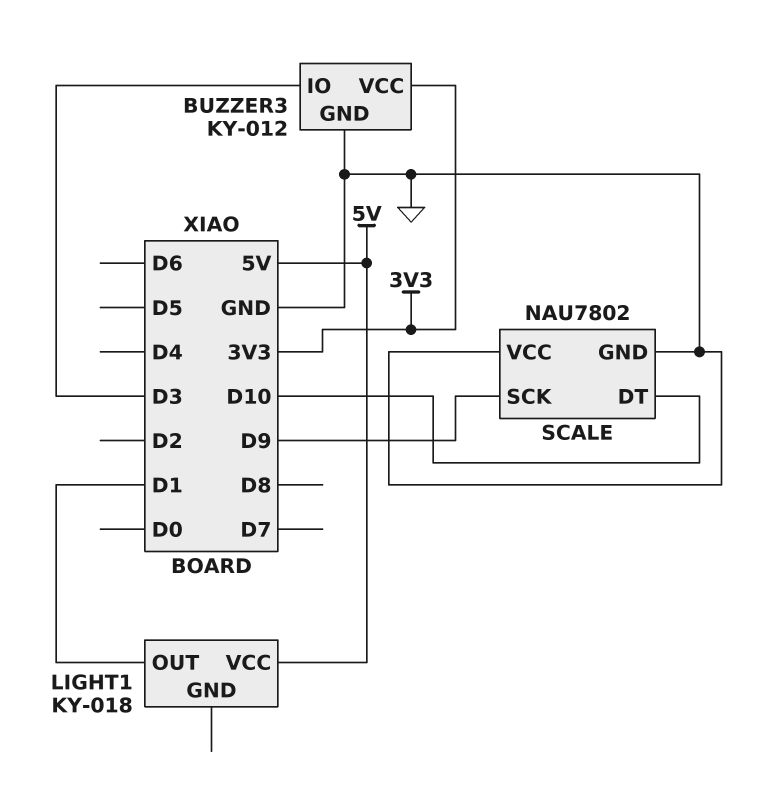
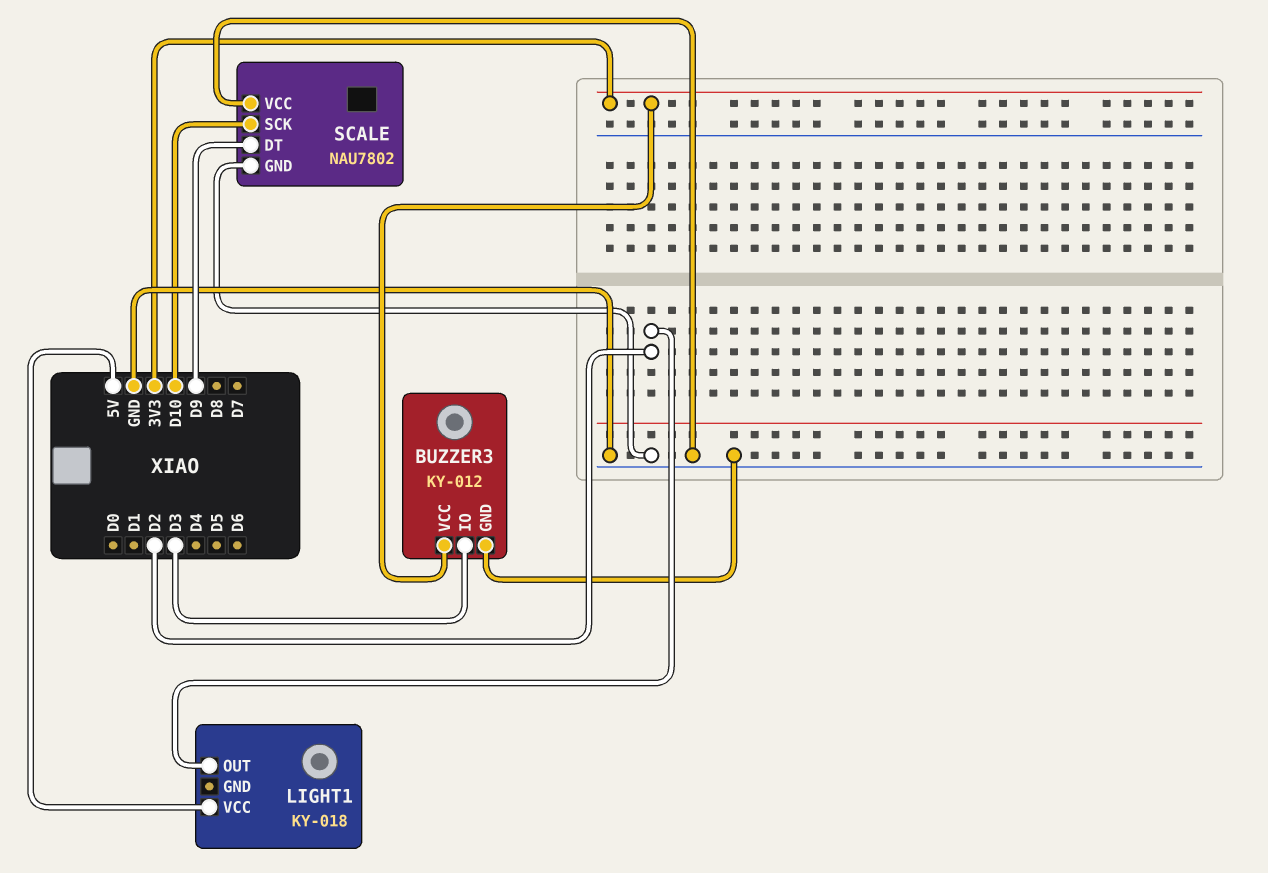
LIGHT1 pin OUT: D1 -> D2
SCALE pin DT: D10 -> D9
SCALE pin SCK: D9 -> D10

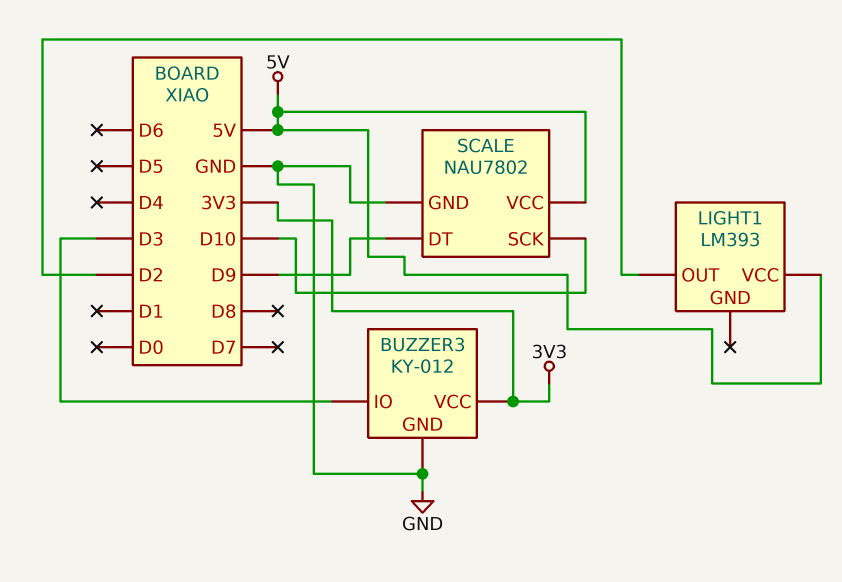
LIGHT1: KY-018 -> LM393
SCALE pin VCC: GND -> 5V

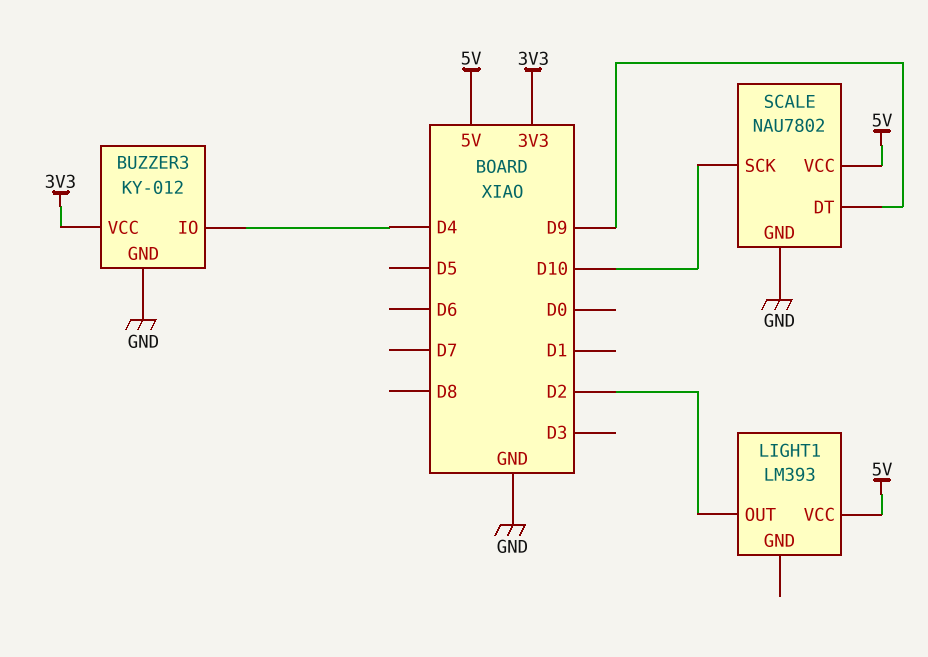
BUZZER3 pin IO: D3 -> D4

